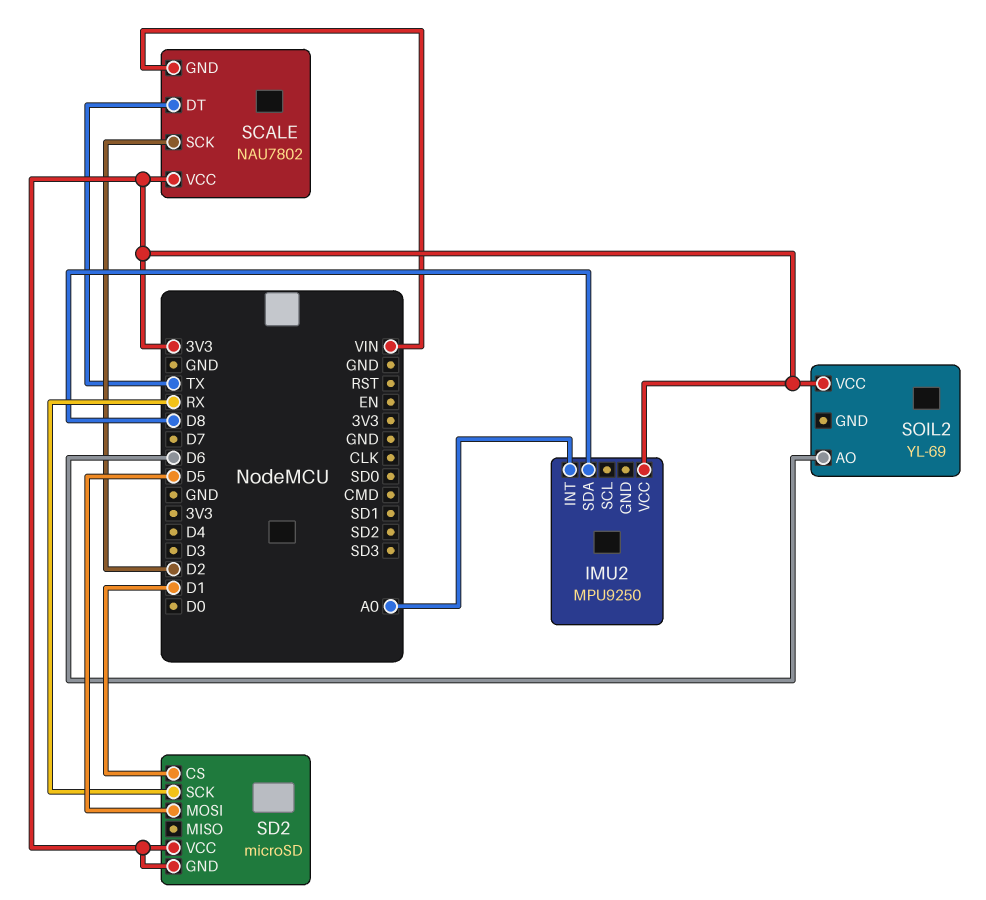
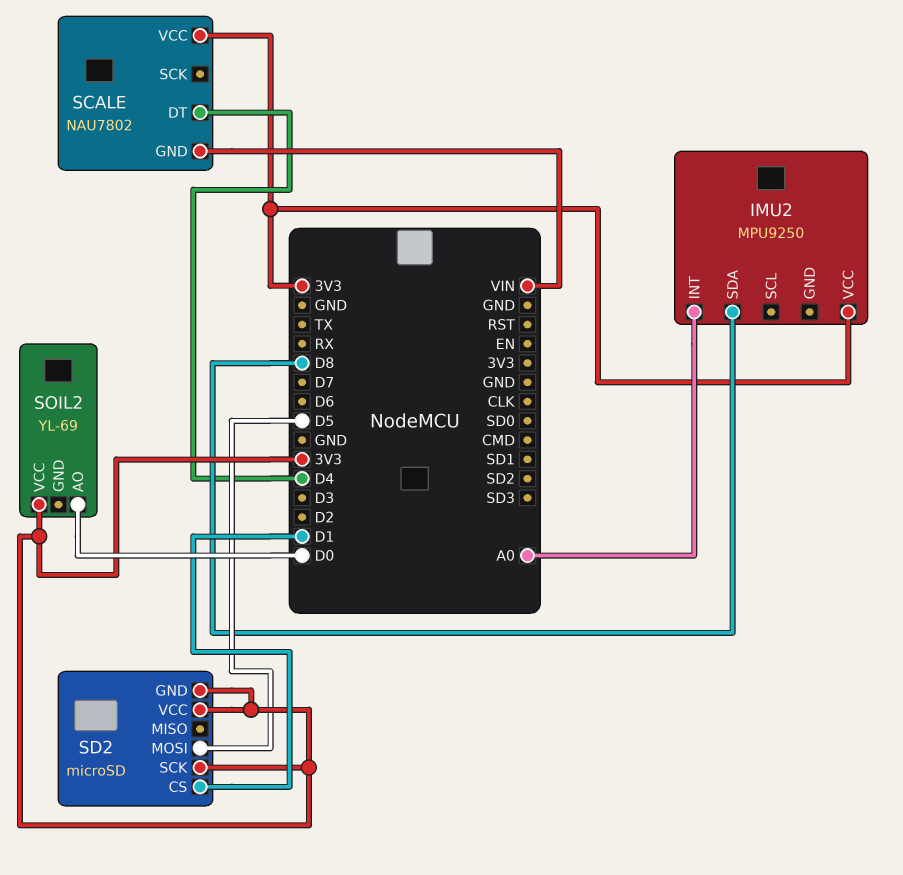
SCALE pin DT: TX -> D4
SCALE pin SCK: D2 -> none
SD2 pin SCK: RX -> 3V3
SOIL2 pin AO: D6 -> D0

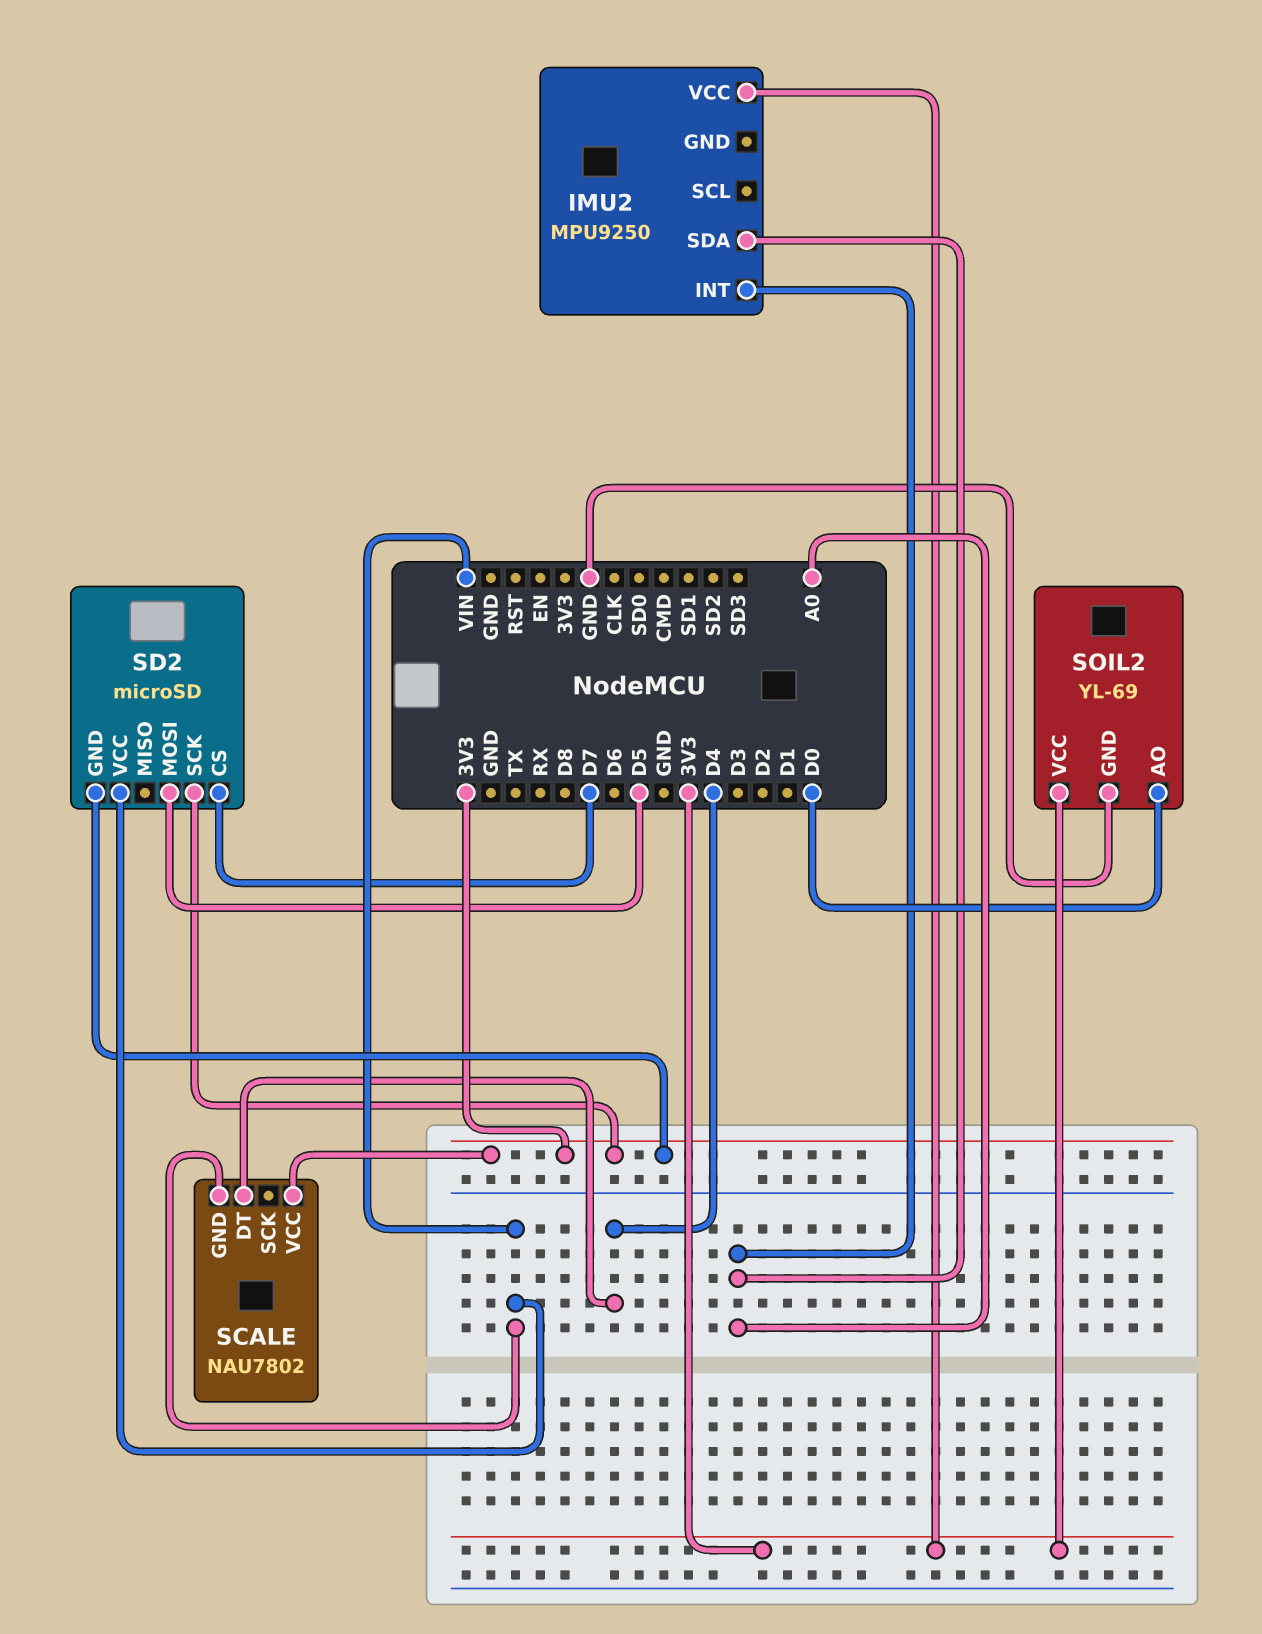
IMU2 pin SDA: D8 -> A0
SD2 pin CS: D1 -> D7
SD2 pin VCC: 3V3 -> VIN
SOIL2 pin GND: none -> GND

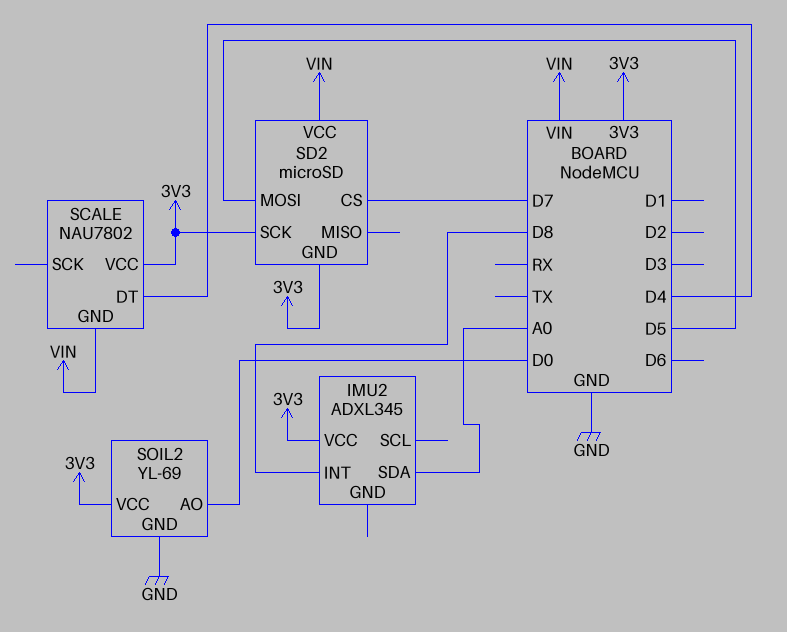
IMU2: MPU9250 -> ADXL345
IMU2 pin INT: A0 -> D8

